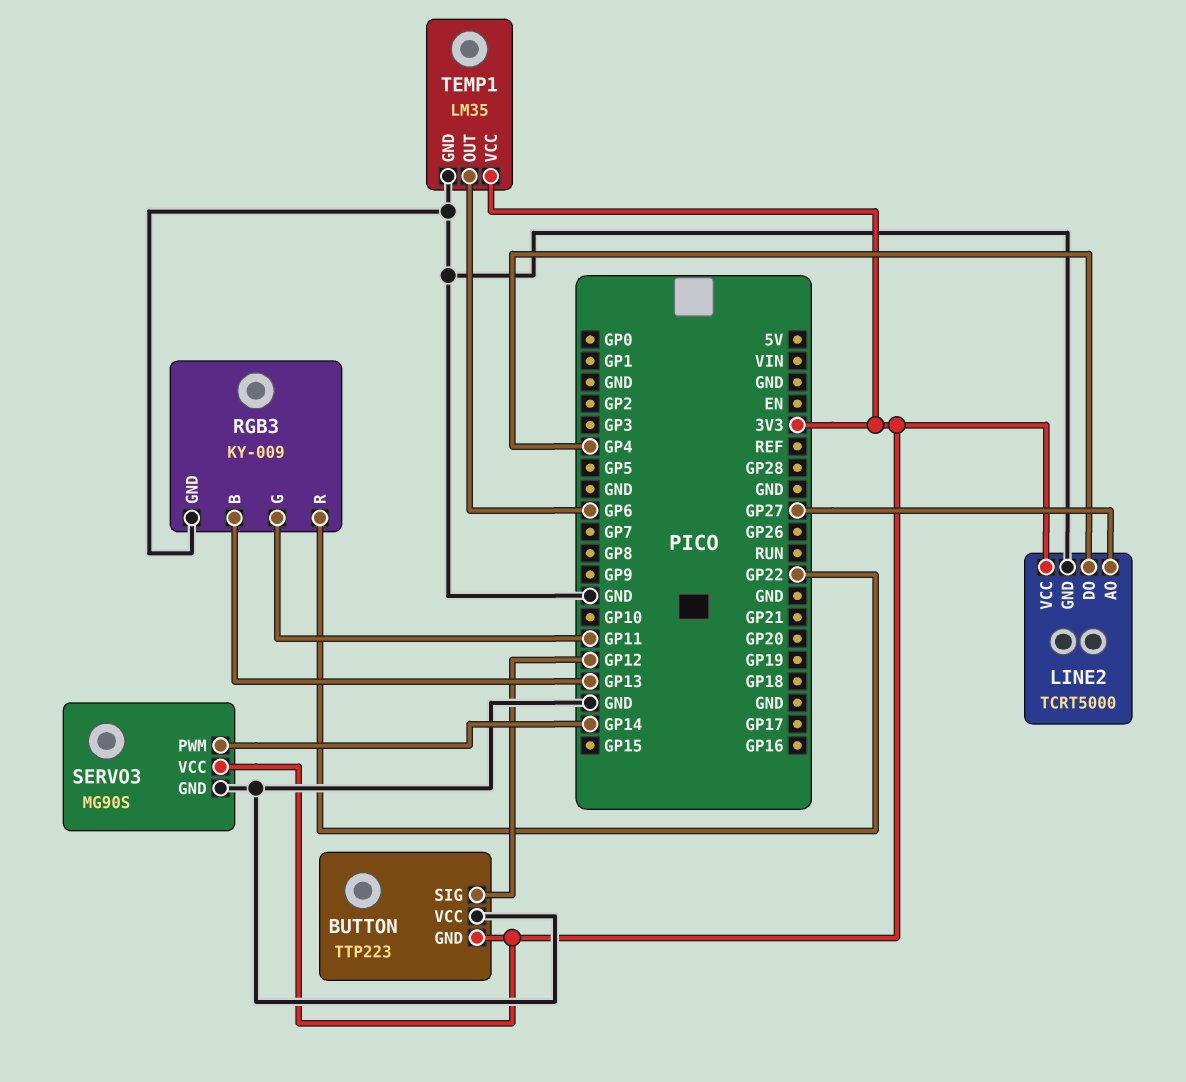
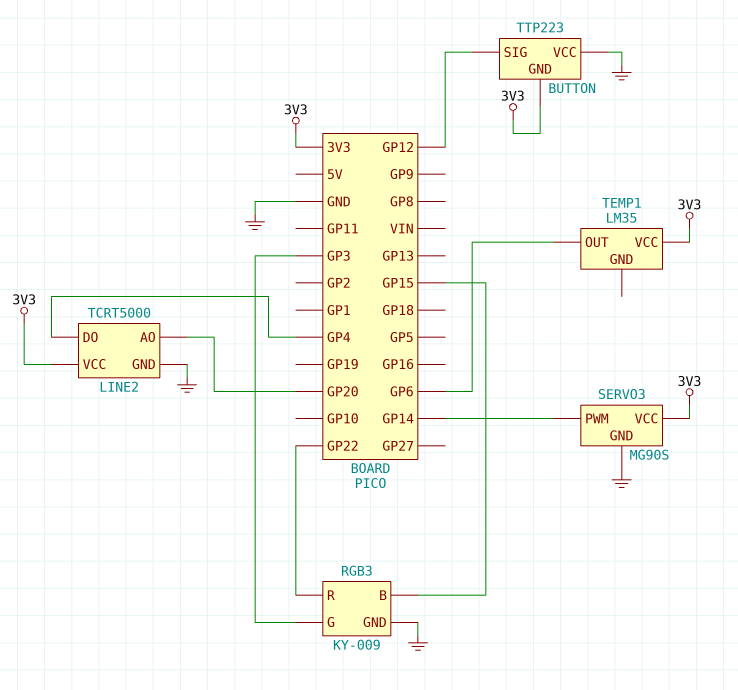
LINE2 pin AO: GP27 -> GP20
RGB3 pin B: GP13 -> GP15
RGB3 pin G: GP11 -> GP3
TEMP1 pin GND: GND -> none

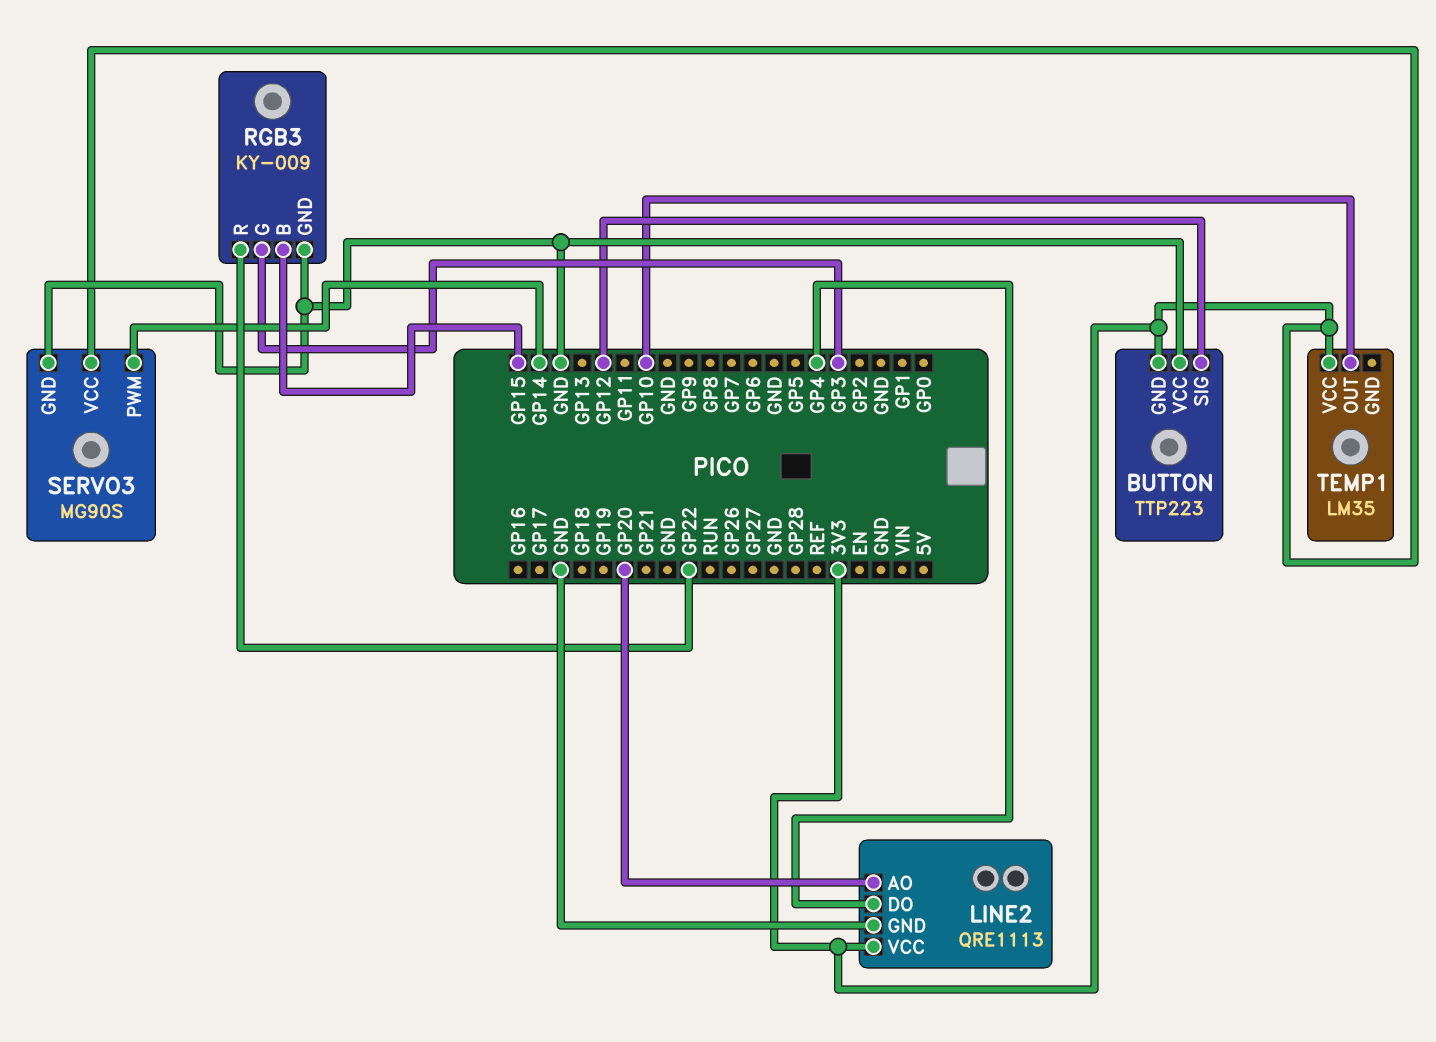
LINE2: TCRT5000 -> QRE1113
TEMP1 pin OUT: GP6 -> GP10

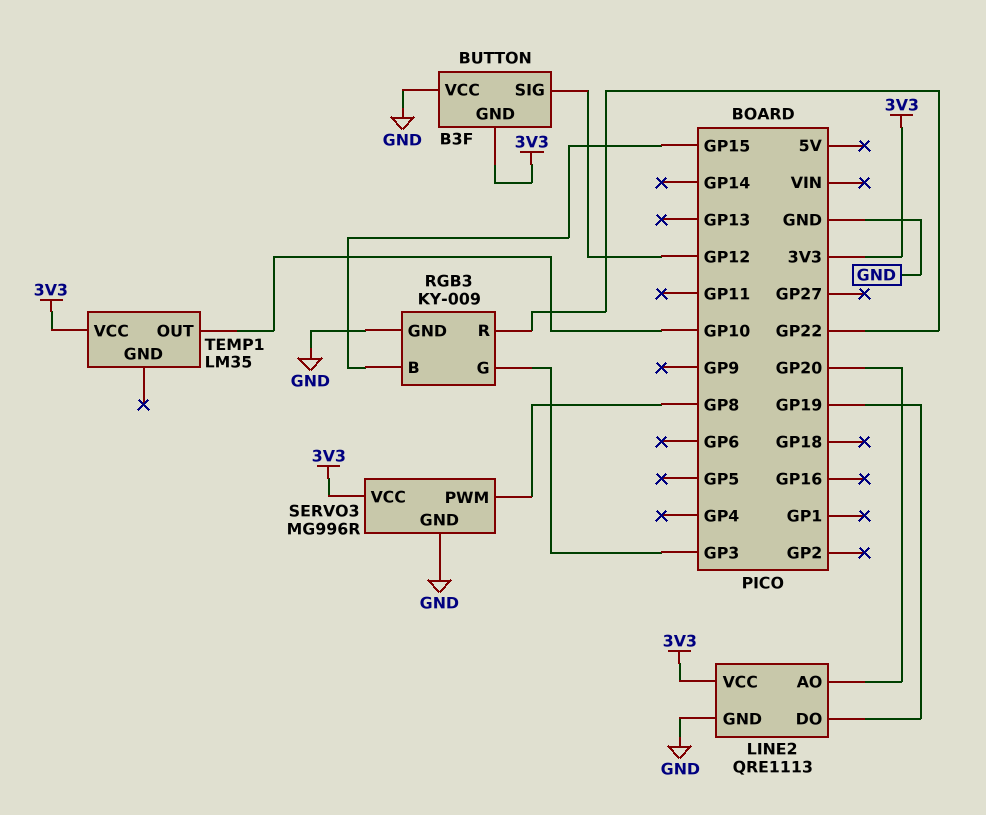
BUTTON: TTP223 -> B3F
LINE2 pin DO: GP4 -> GP19
SERVO3: MG90S -> MG996R
SERVO3 pin PWM: GP14 -> GP8

